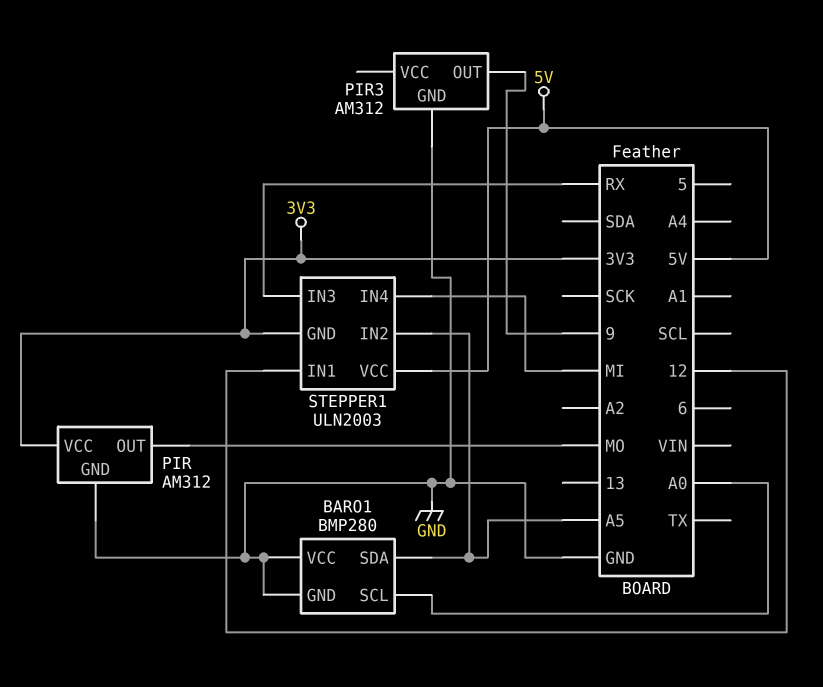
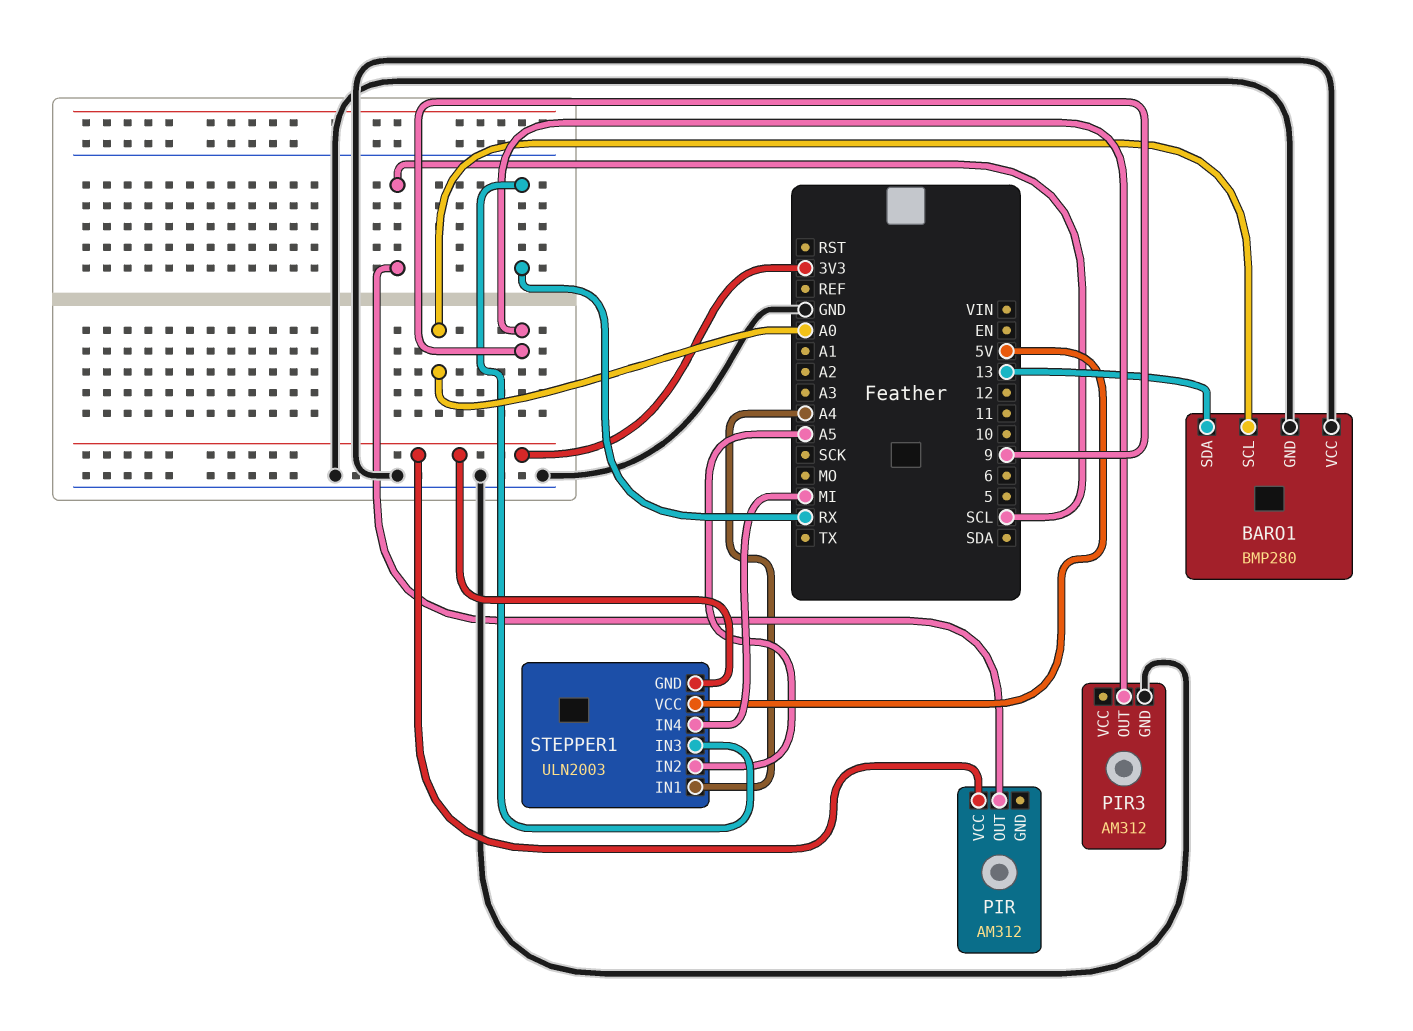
BARO1 pin SDA: A5 -> 13
PIR pin GND: GND -> none
PIR pin OUT: MO -> SCL
STEPPER1 pin IN1: 12 -> A4

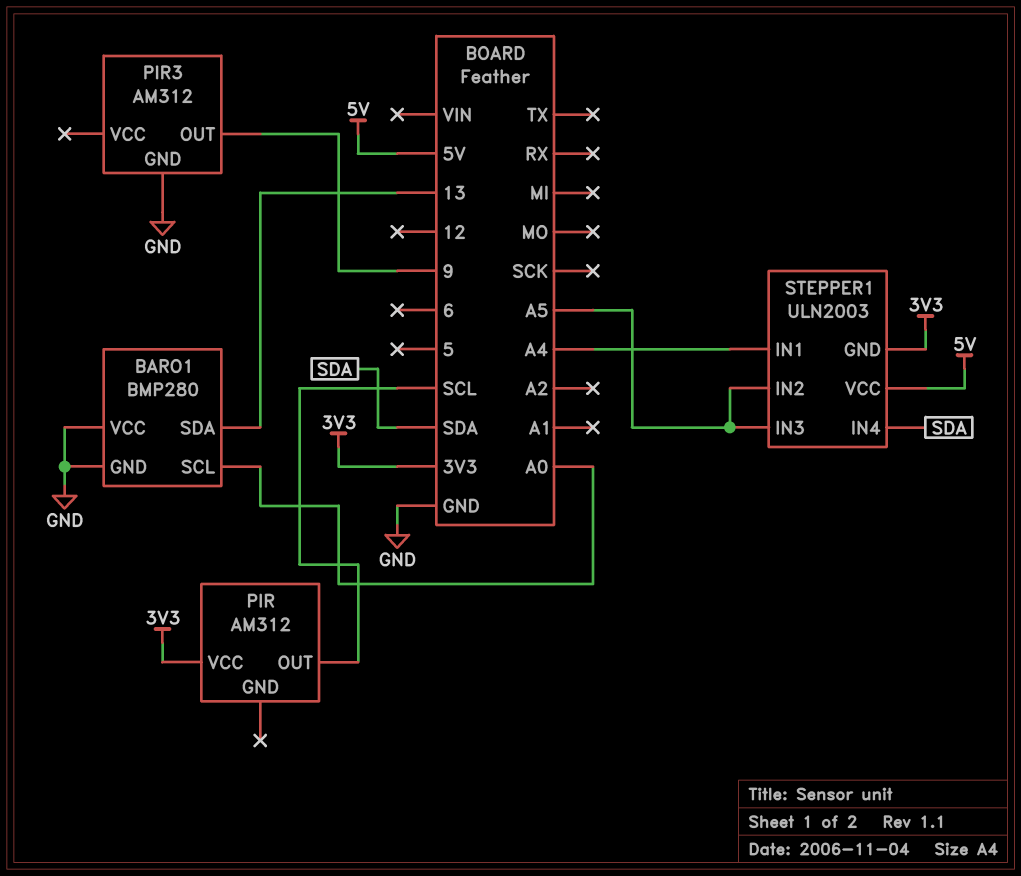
STEPPER1 pin IN3: RX -> A5
STEPPER1 pin IN4: MI -> SDA

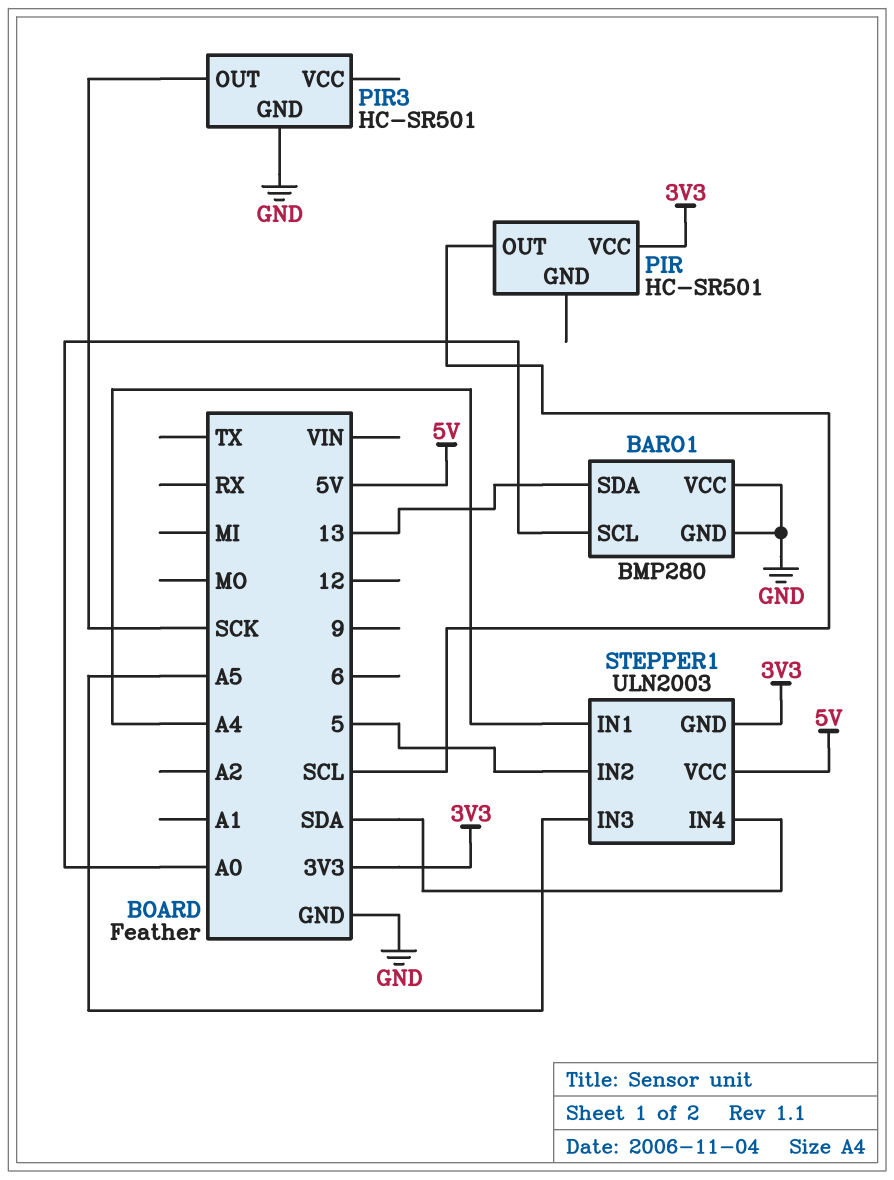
PIR: AM312 -> HC-SR501
PIR3: AM312 -> HC-SR501
PIR3 pin OUT: 9 -> SCK
STEPPER1 pin IN2: A5 -> 5

